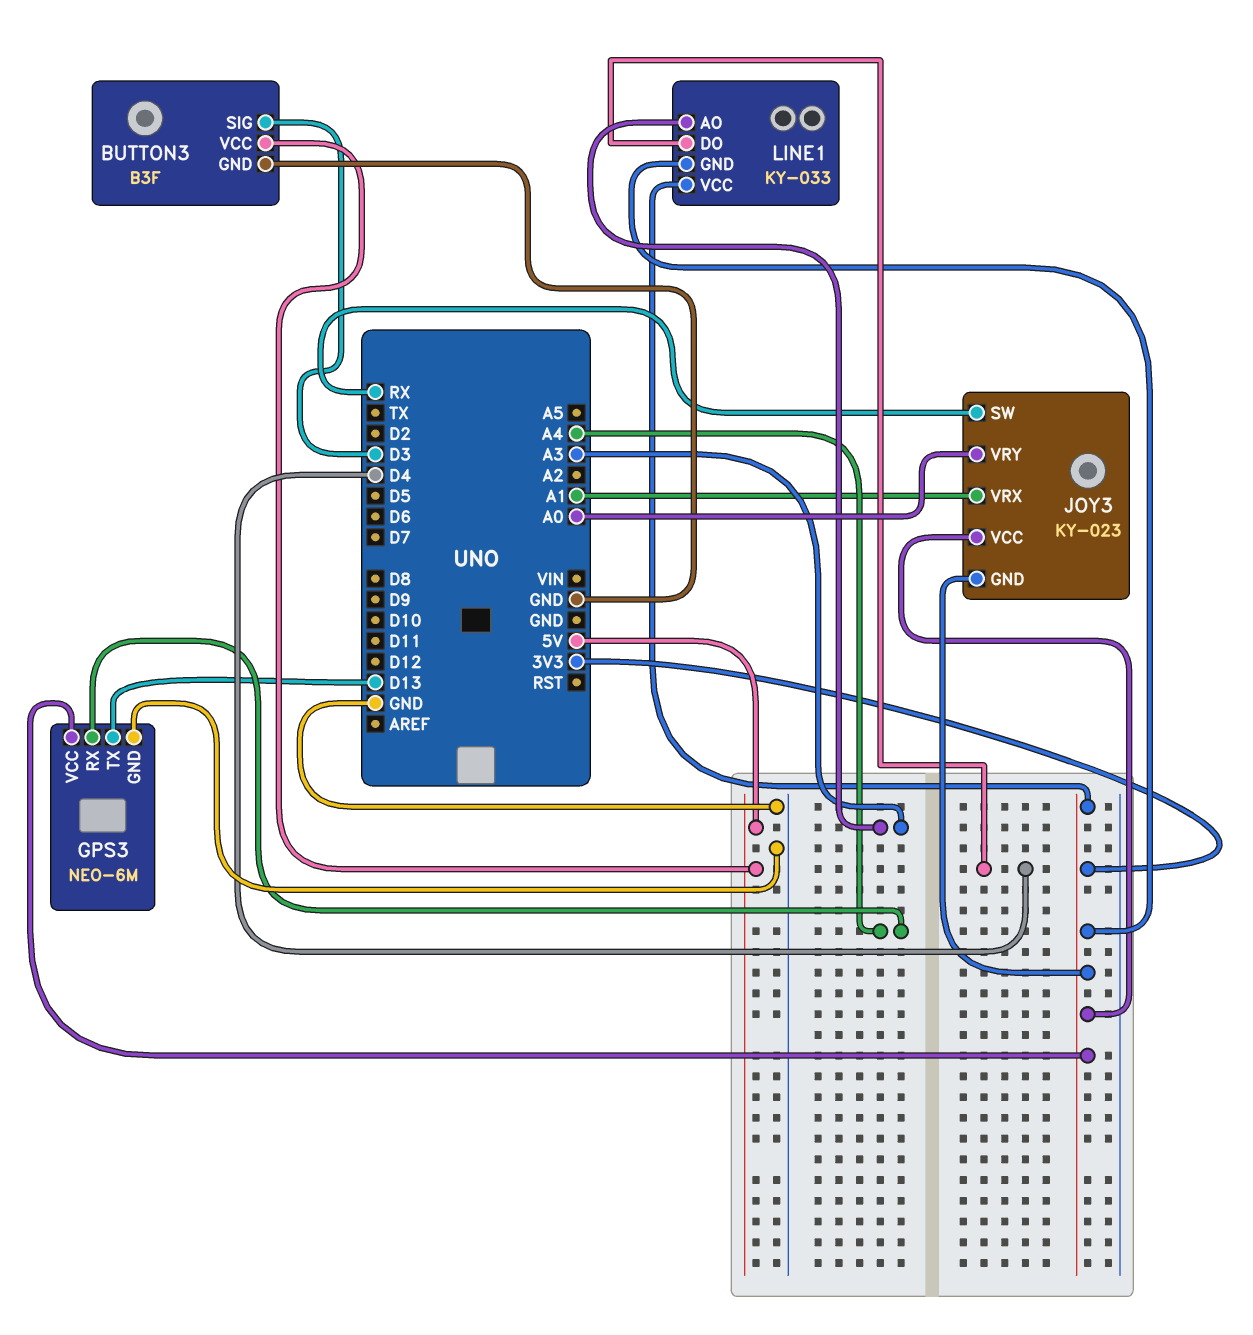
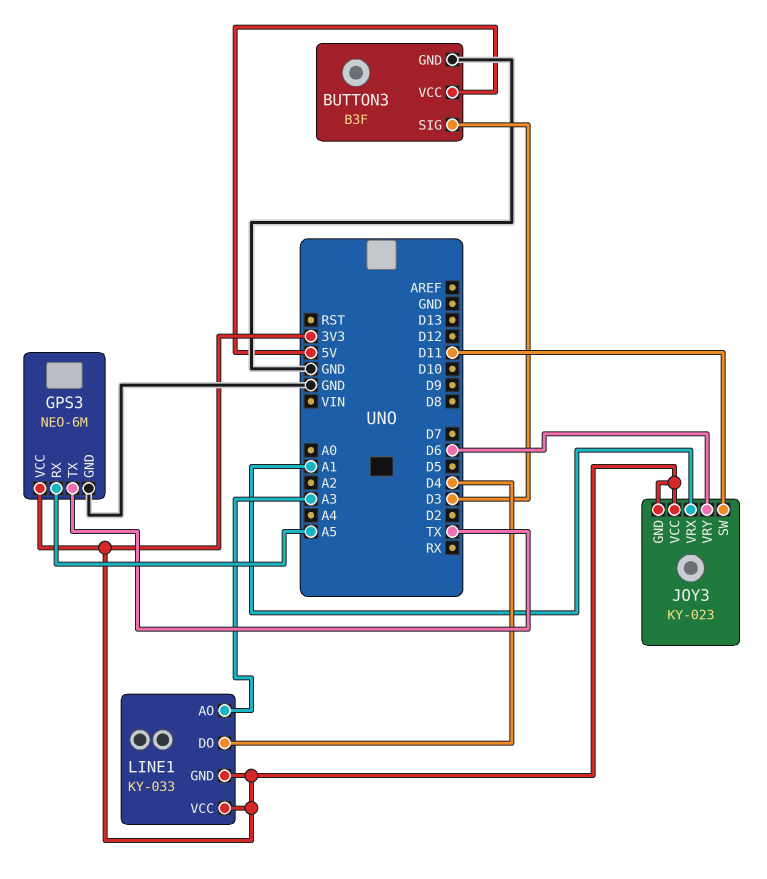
GPS3 pin RX: A4 -> A5
GPS3 pin TX: D13 -> TX
JOY3 pin SW: RX -> D11
JOY3 pin VRY: A0 -> D6

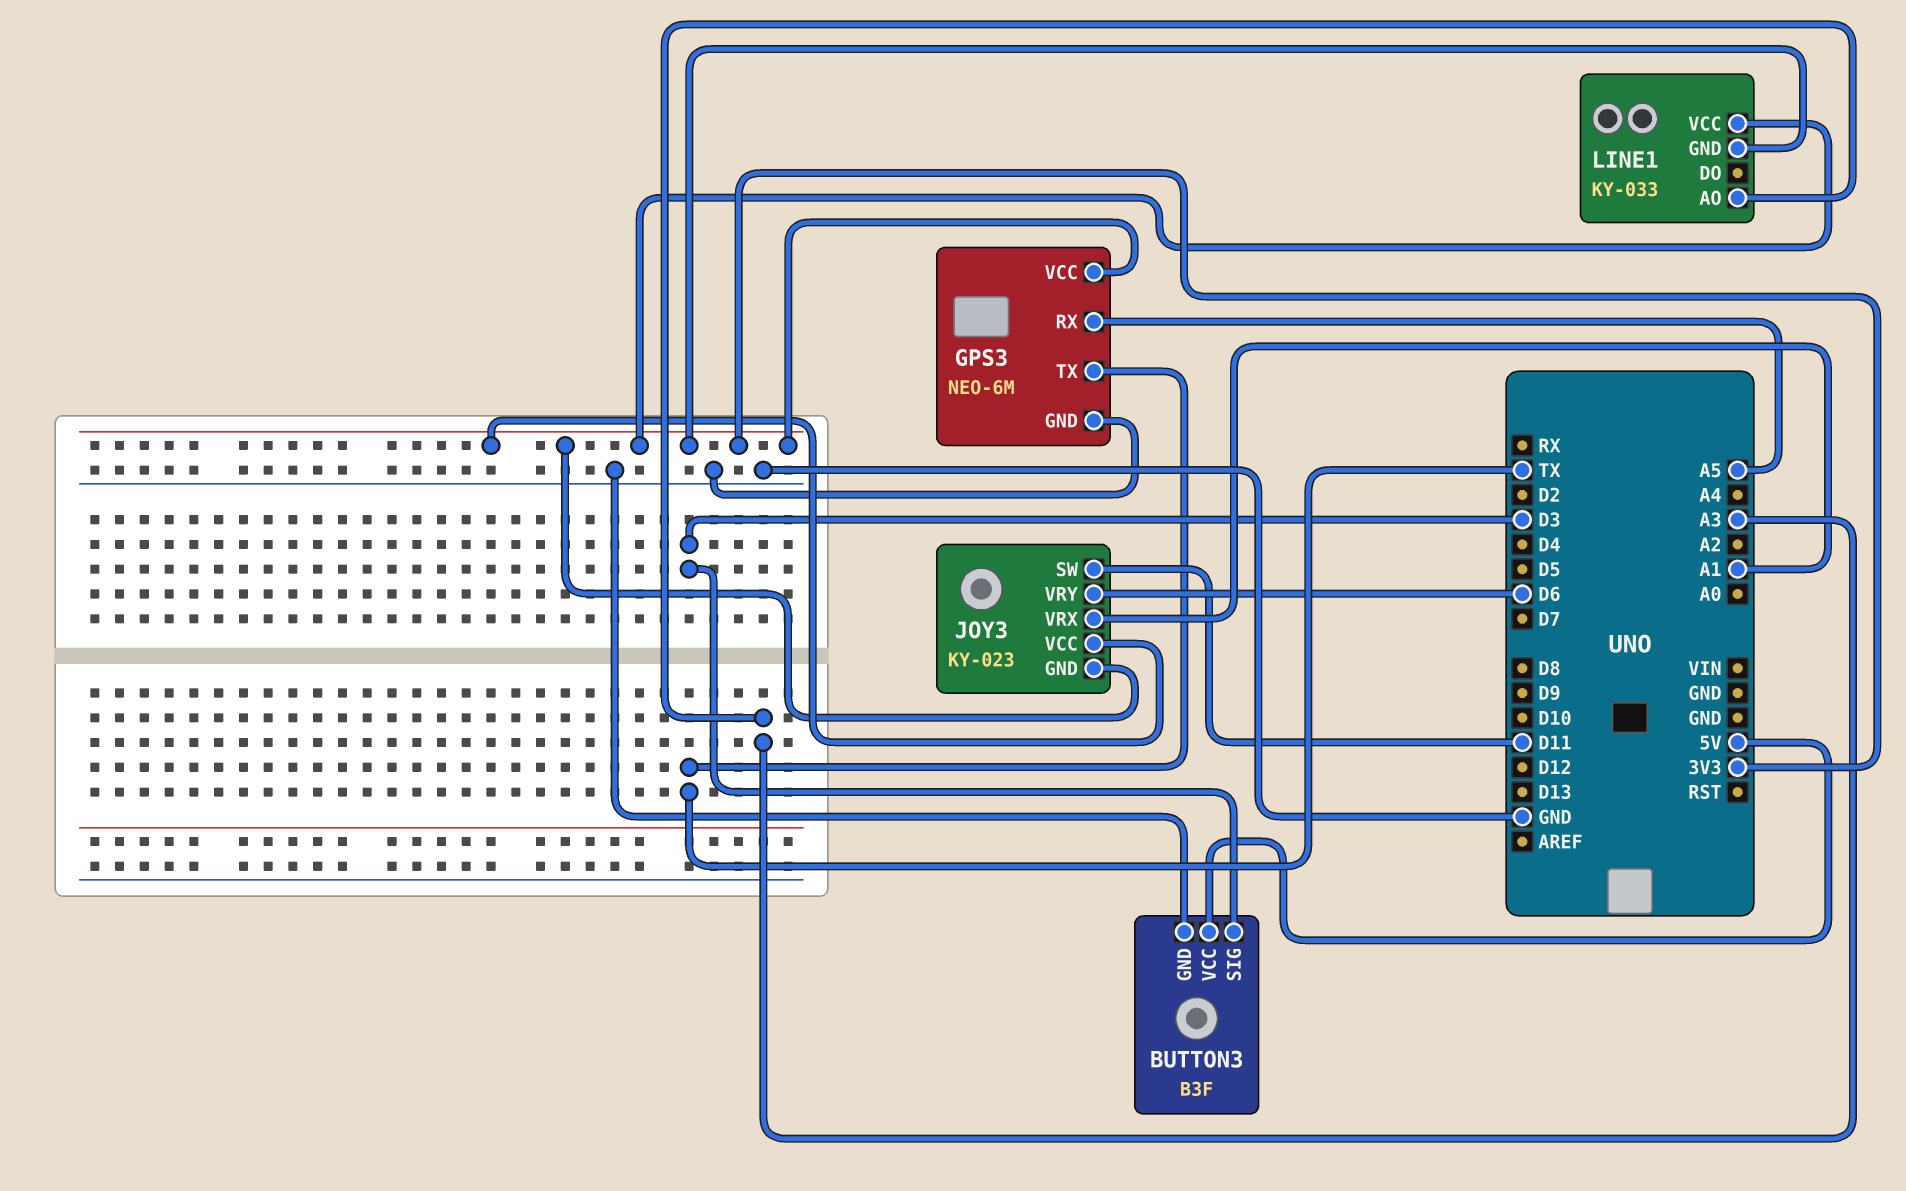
LINE1 pin DO: D4 -> none

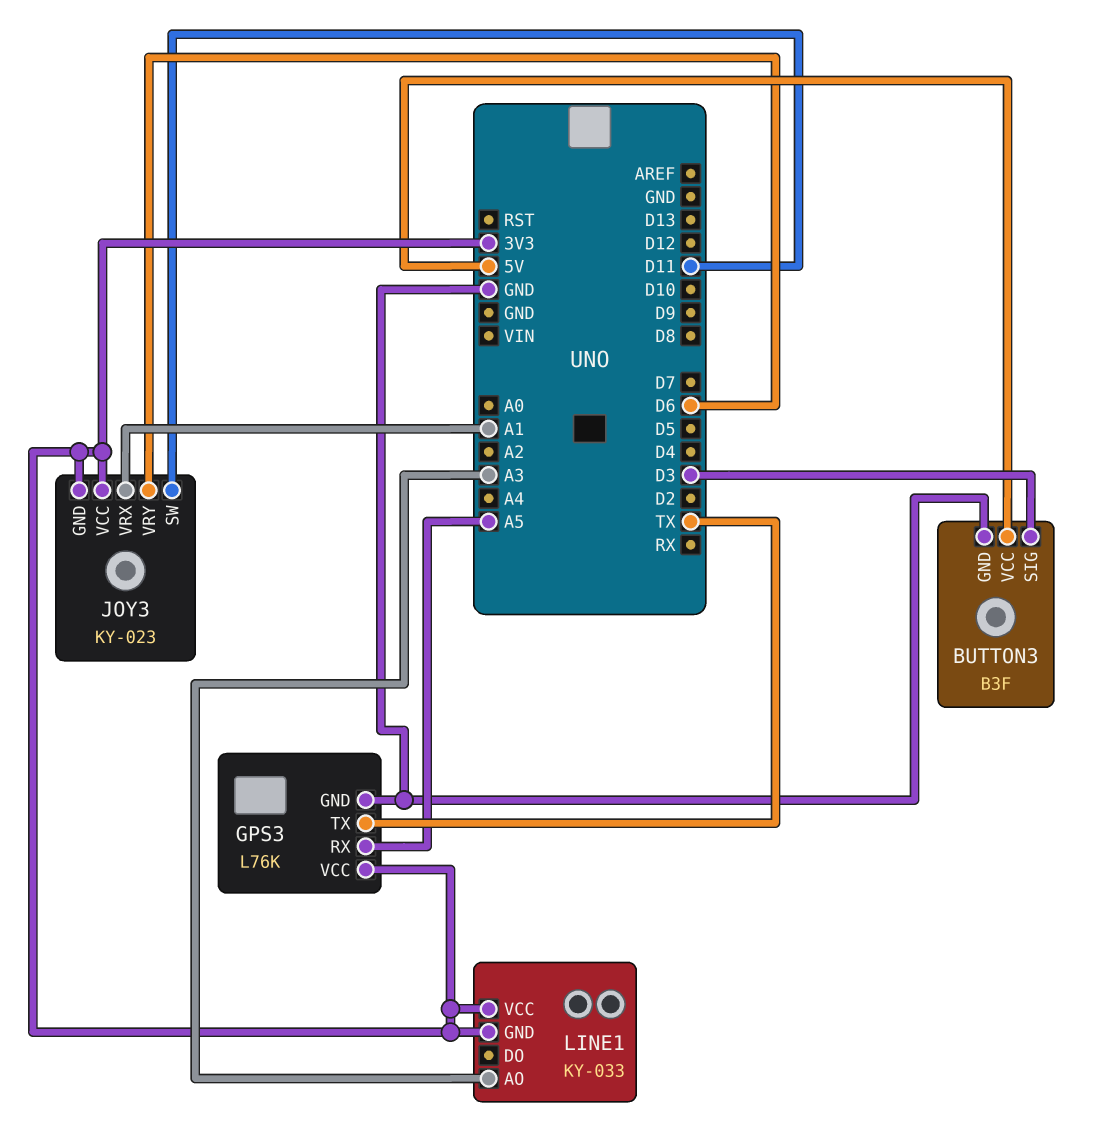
GPS3: NEO-6M -> L76K

